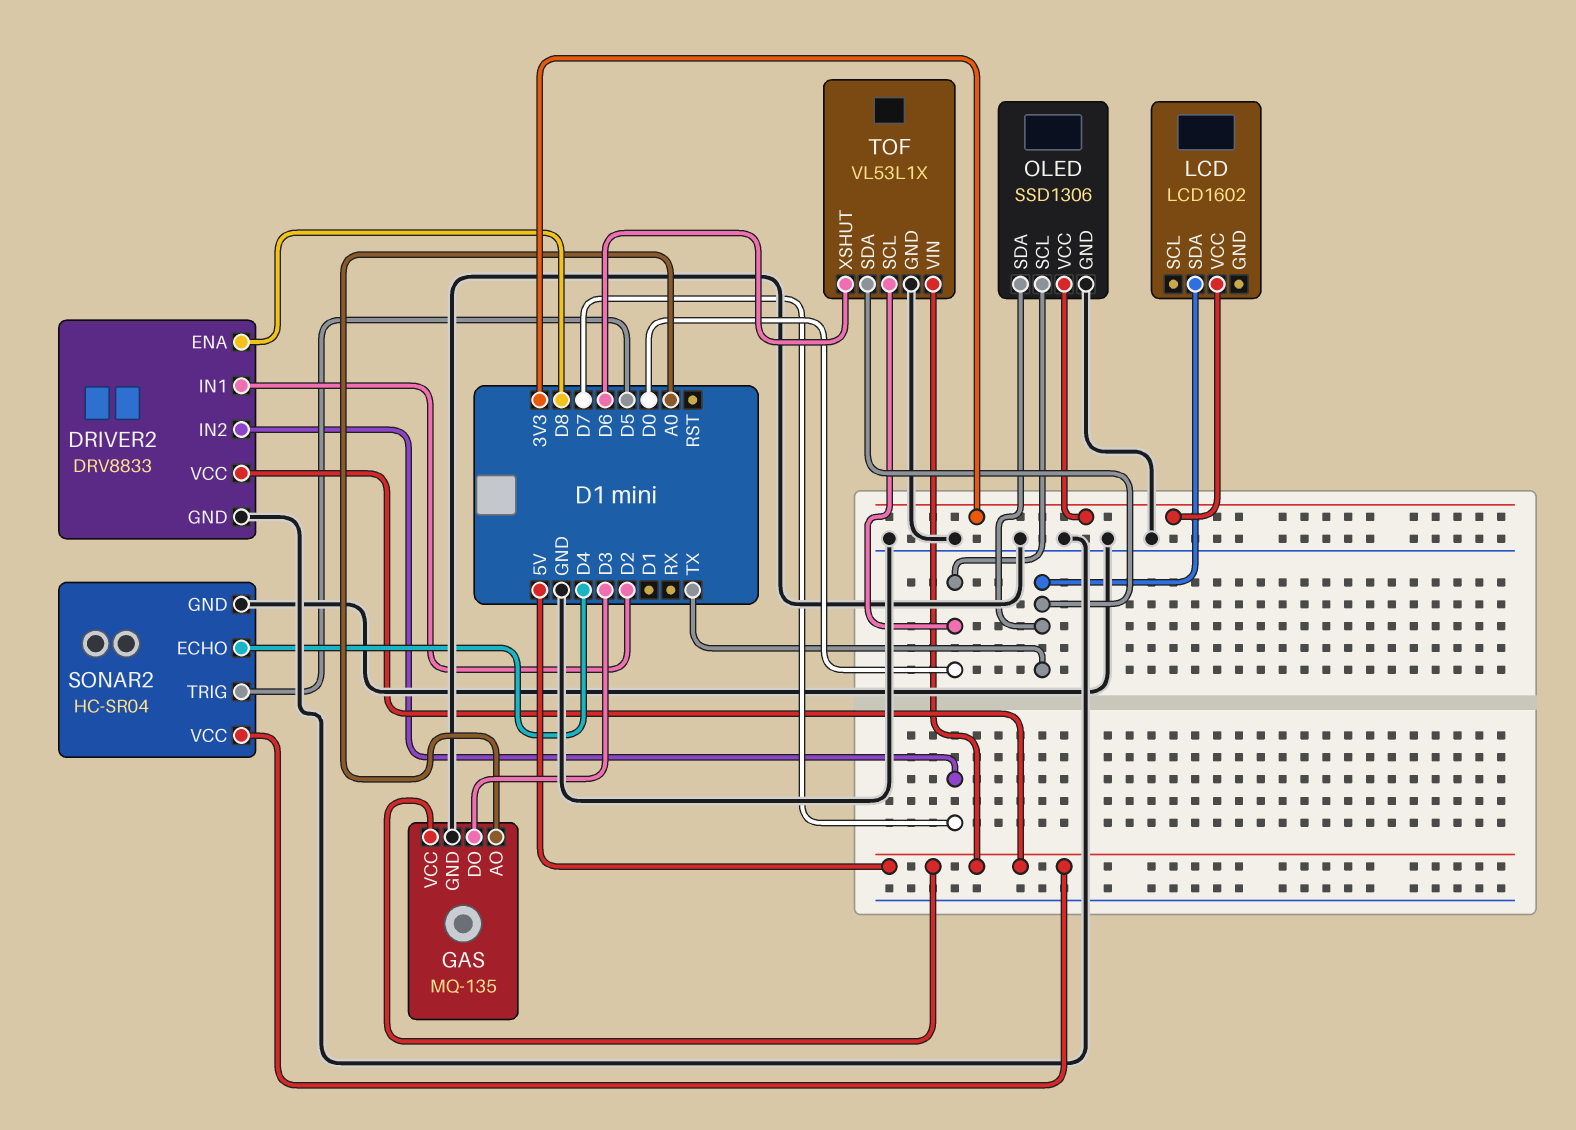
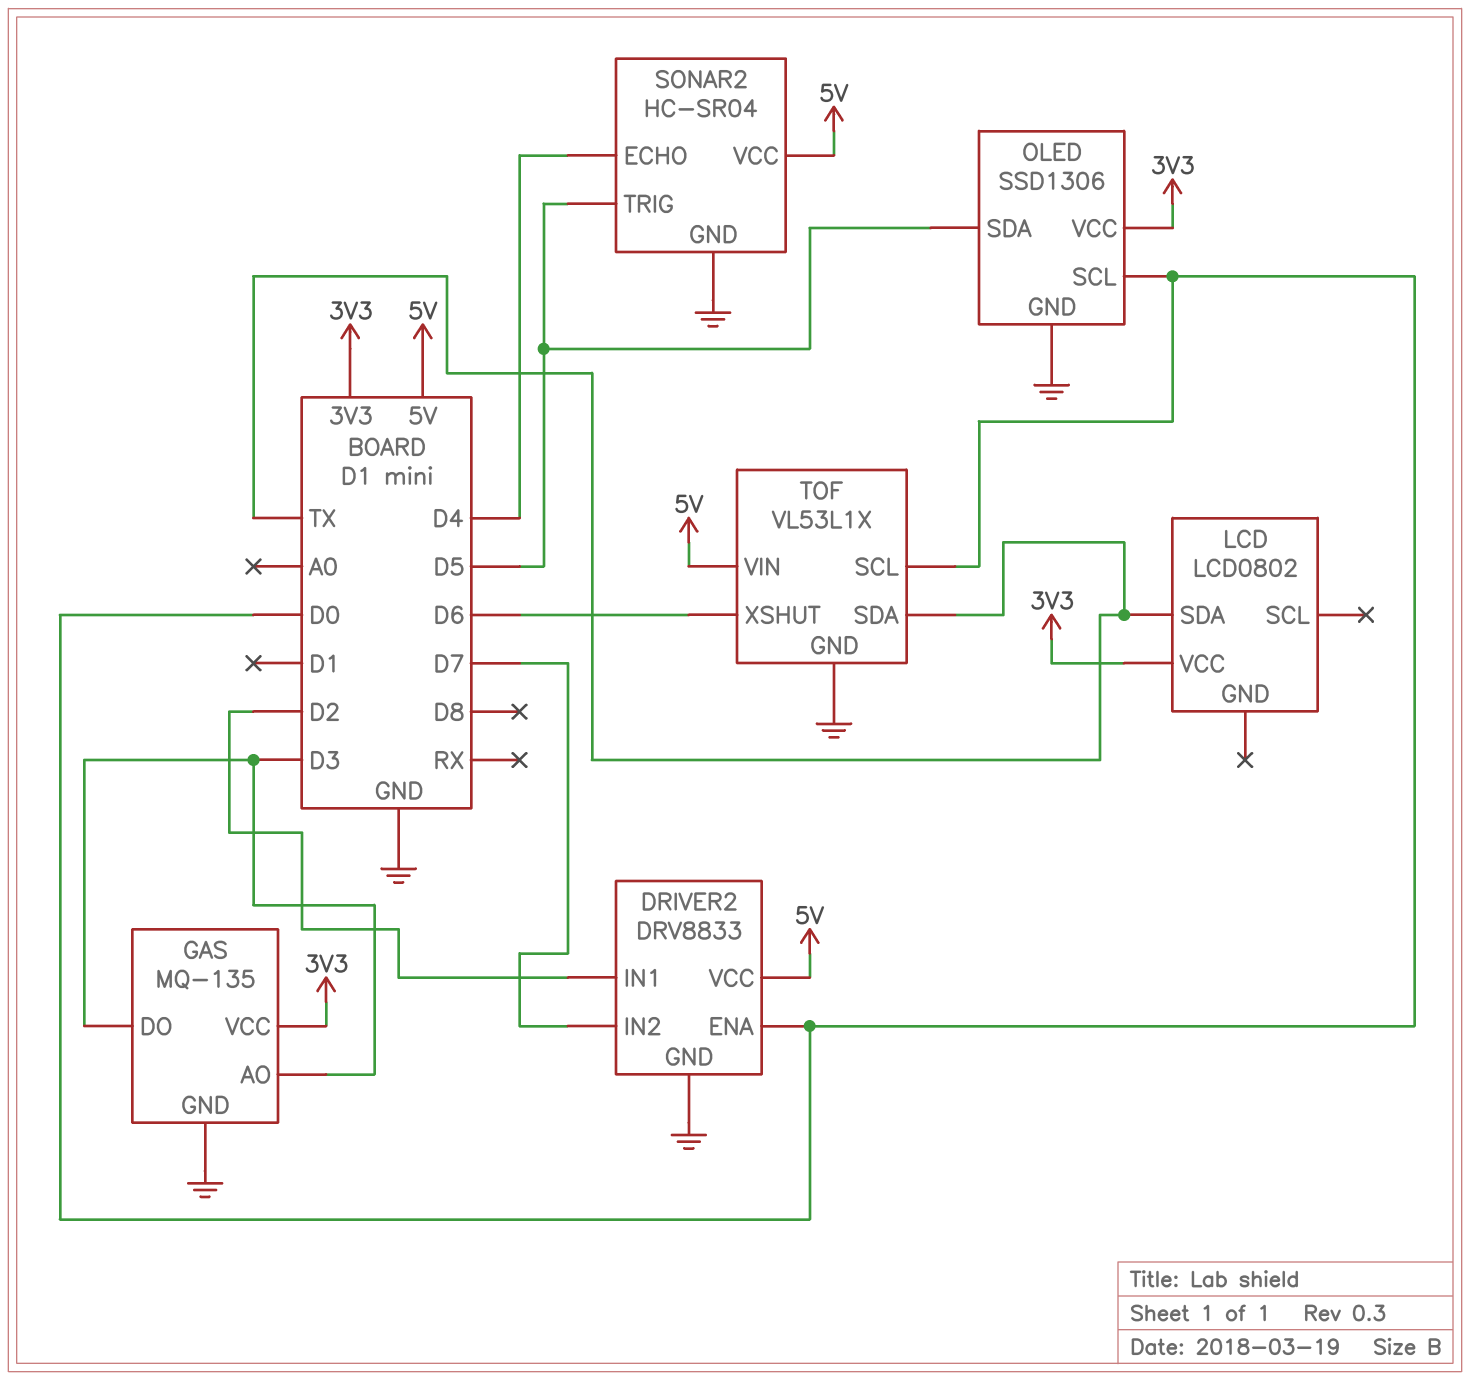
DRIVER2 pin ENA: D8 -> D0
GAS pin AO: A0 -> D3
GAS pin VCC: 5V -> 3V3
LCD: LCD1602 -> LCD0802
OLED pin SDA: TX -> D5

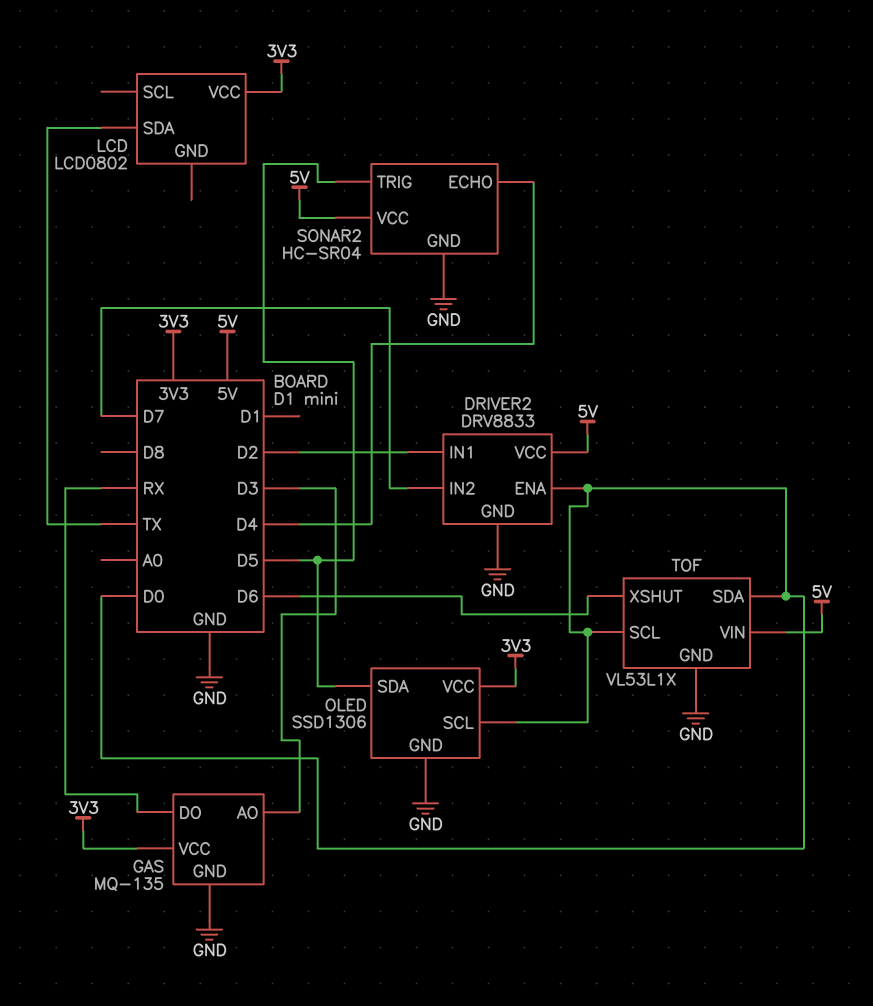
GAS pin DO: D3 -> RX
TOF pin SDA: TX -> D0

